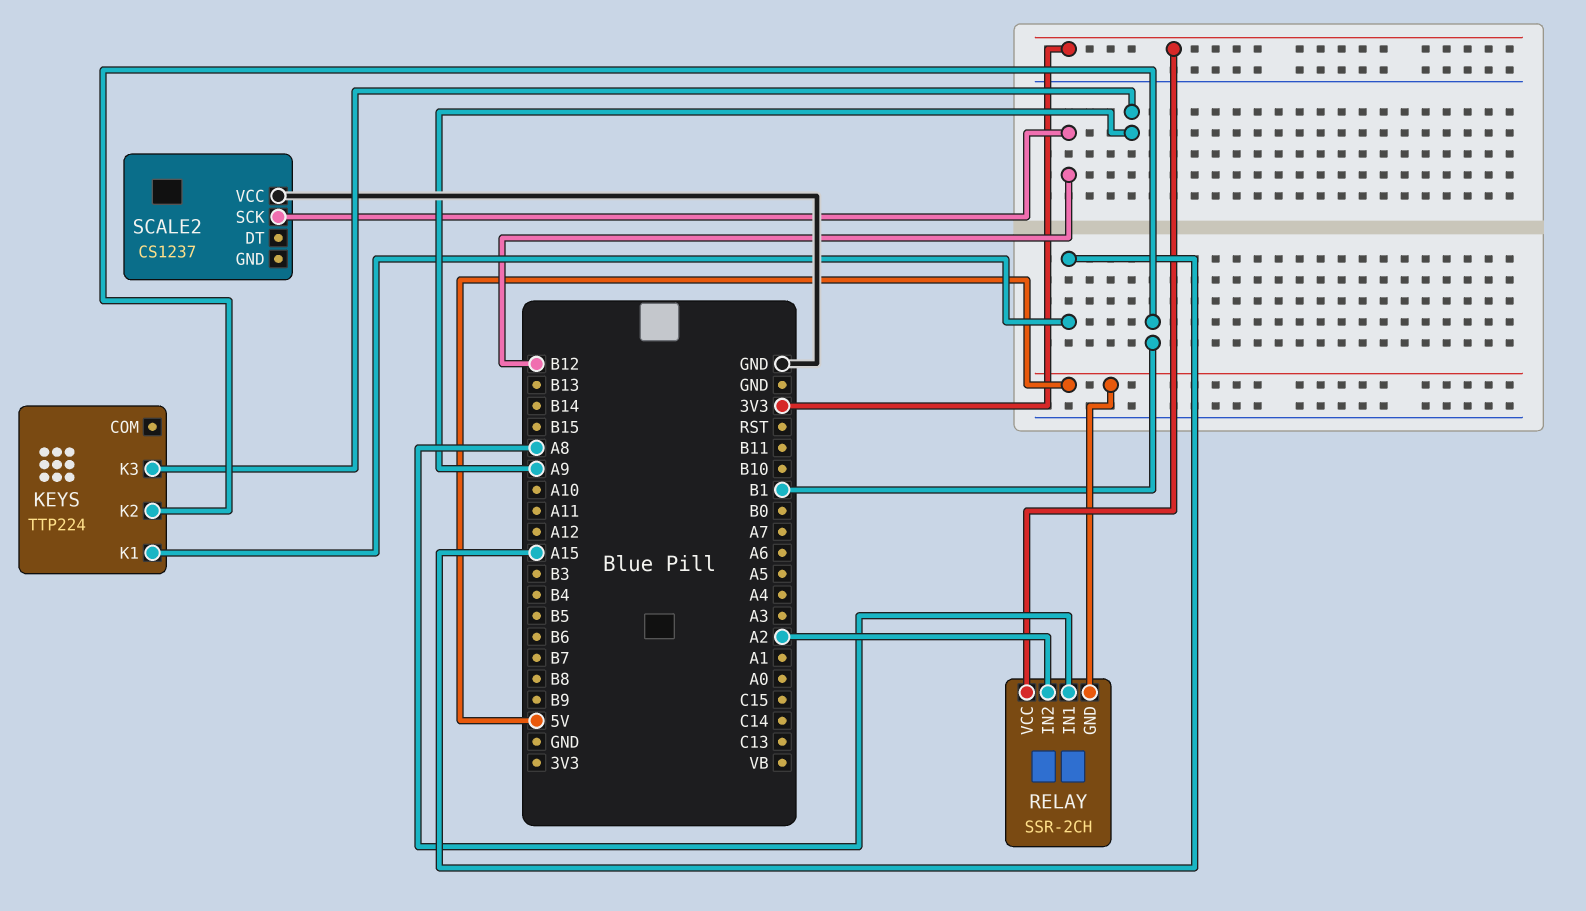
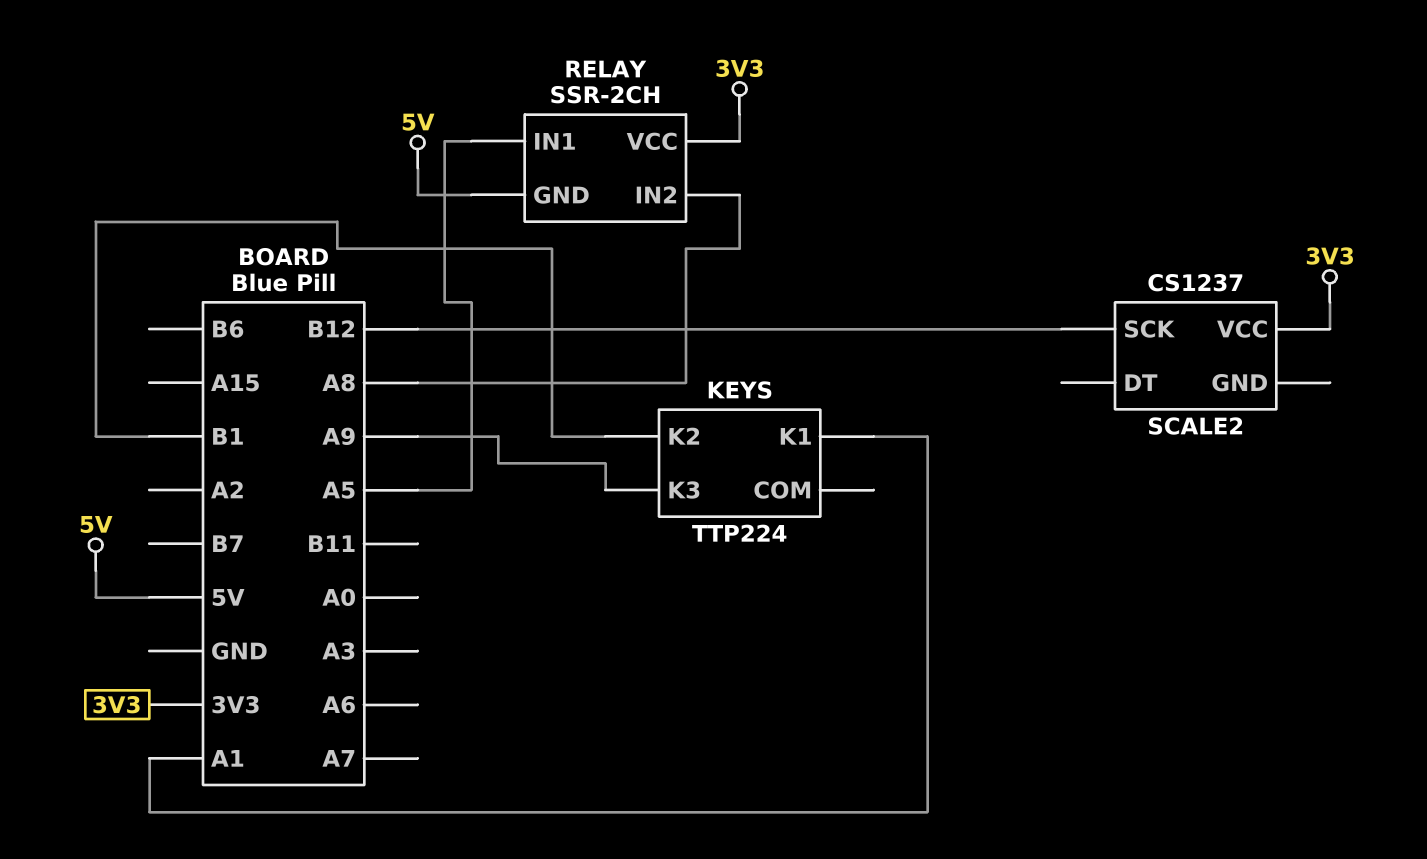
KEYS pin K1: A15 -> A1
RELAY pin IN1: A8 -> A5
RELAY pin IN2: A2 -> A8
SCALE2 pin VCC: GND -> 3V3

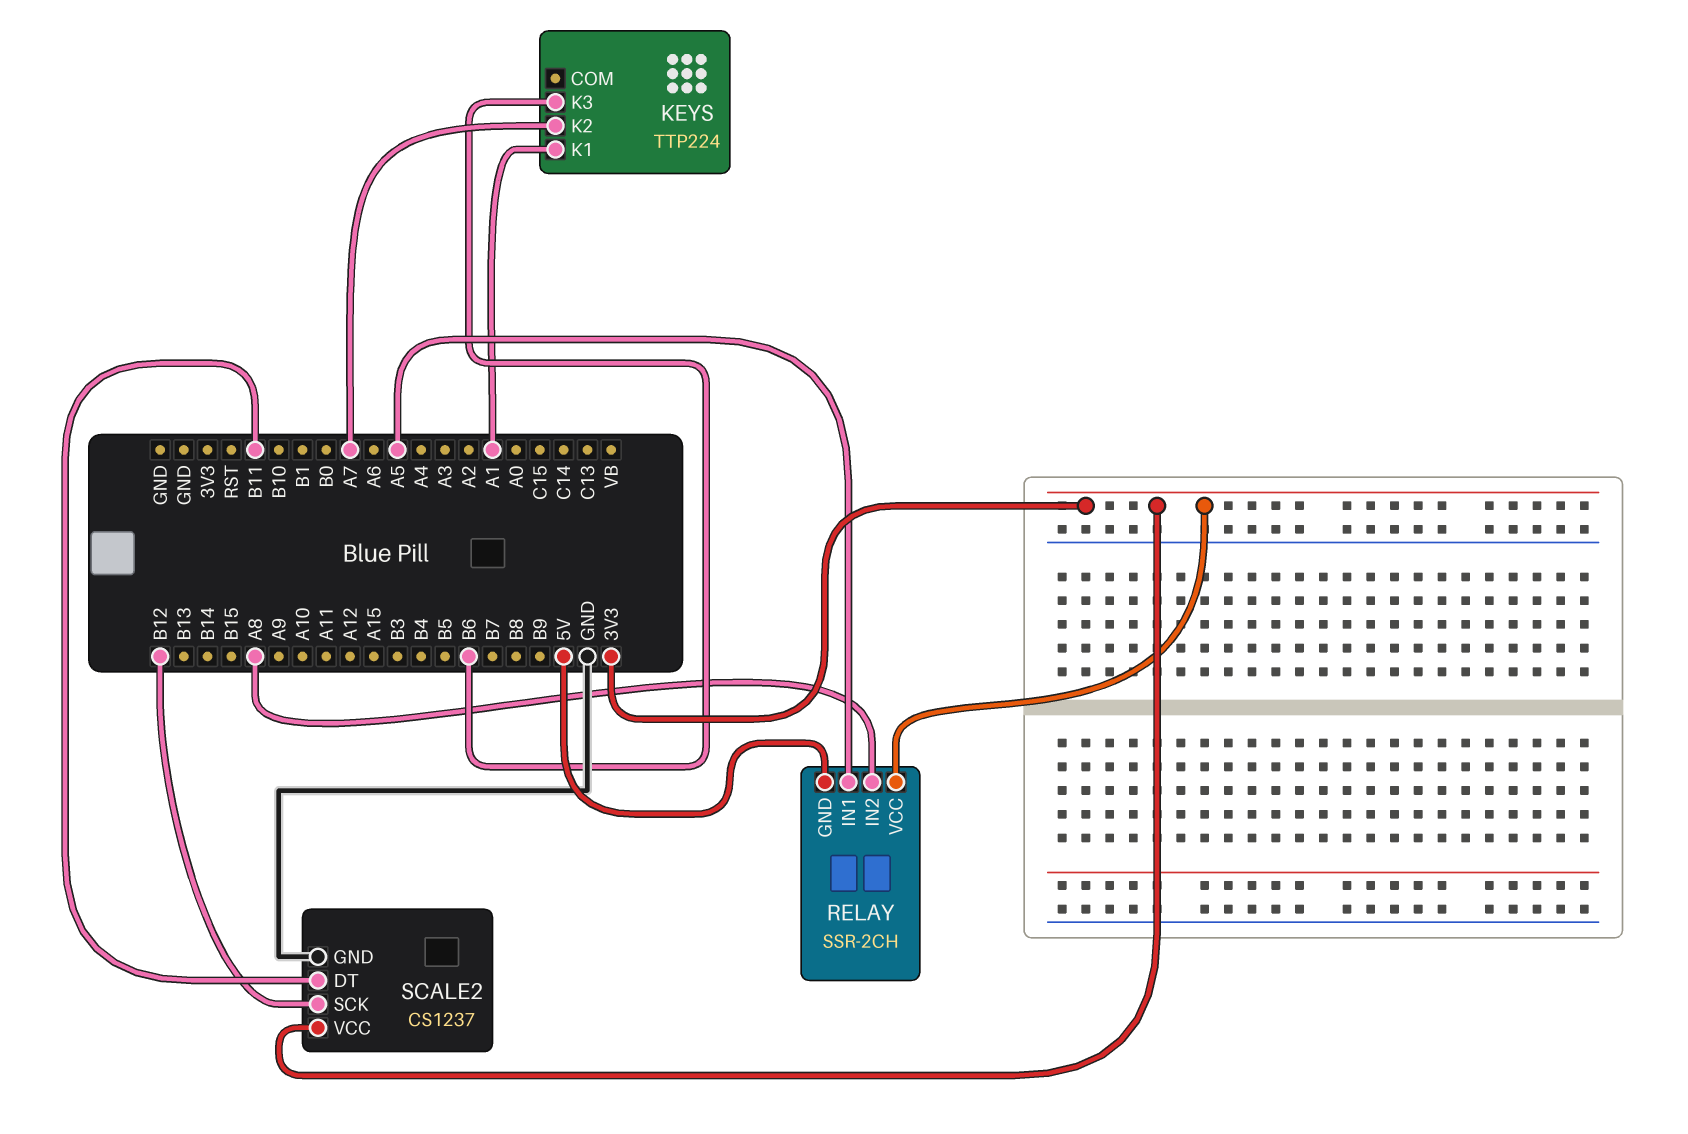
KEYS pin K2: B1 -> A7
KEYS pin K3: A9 -> B6
SCALE2 pin DT: none -> B11
SCALE2 pin GND: none -> GND

